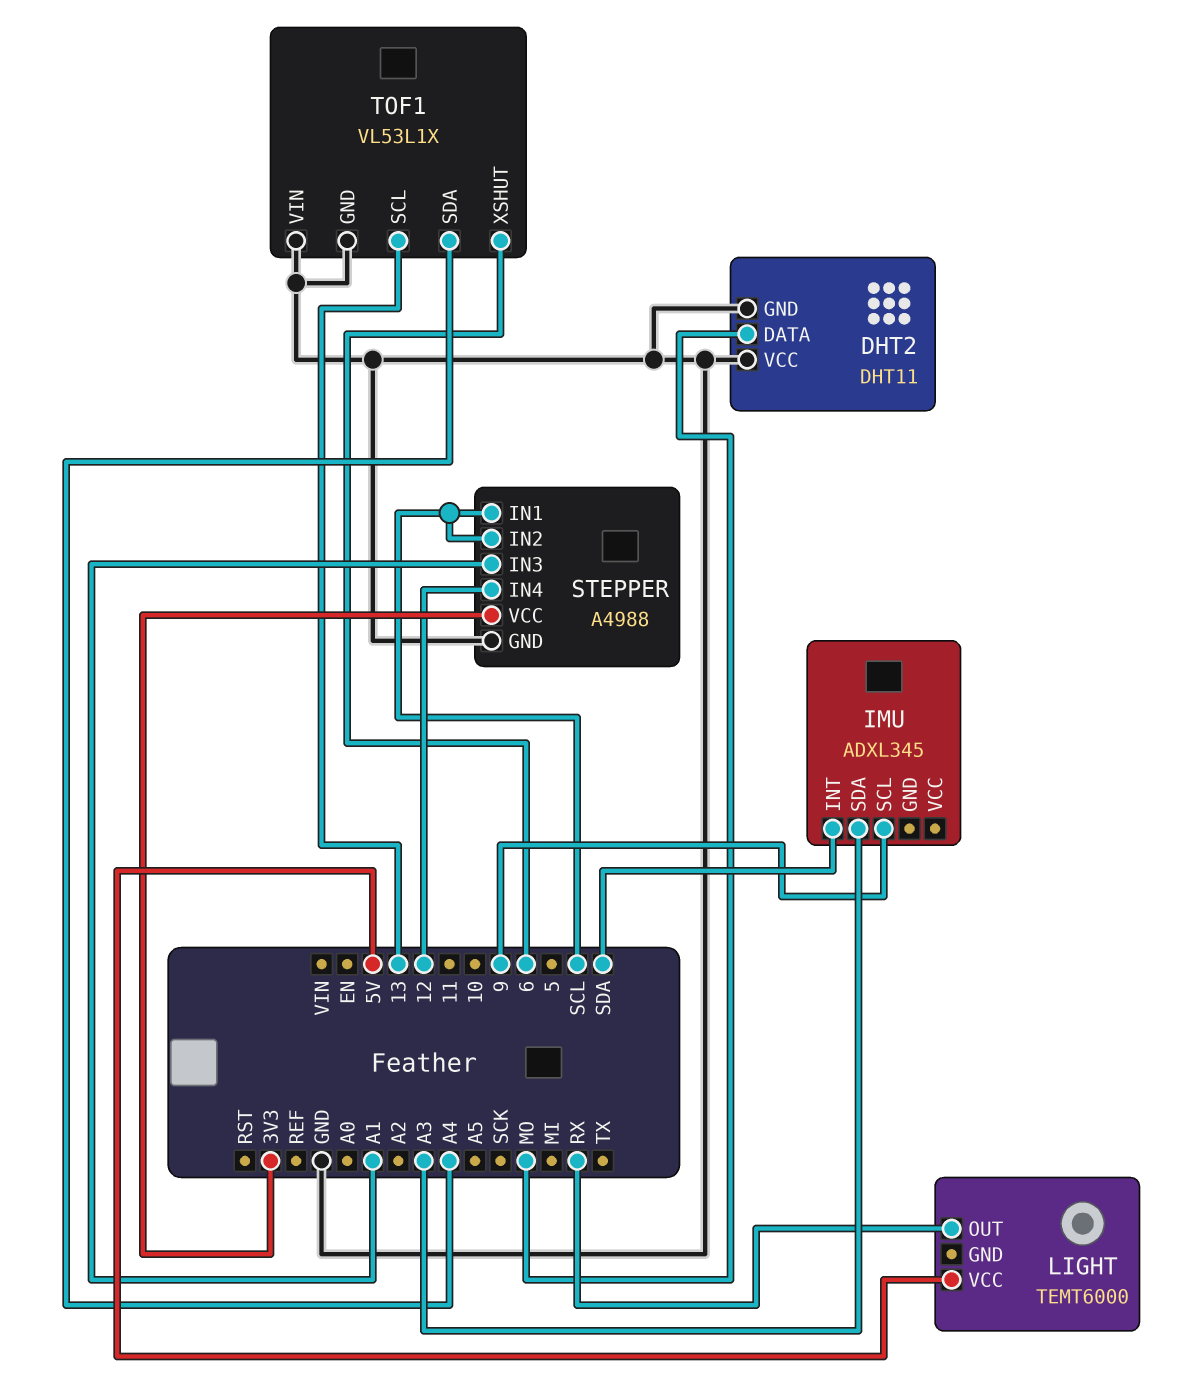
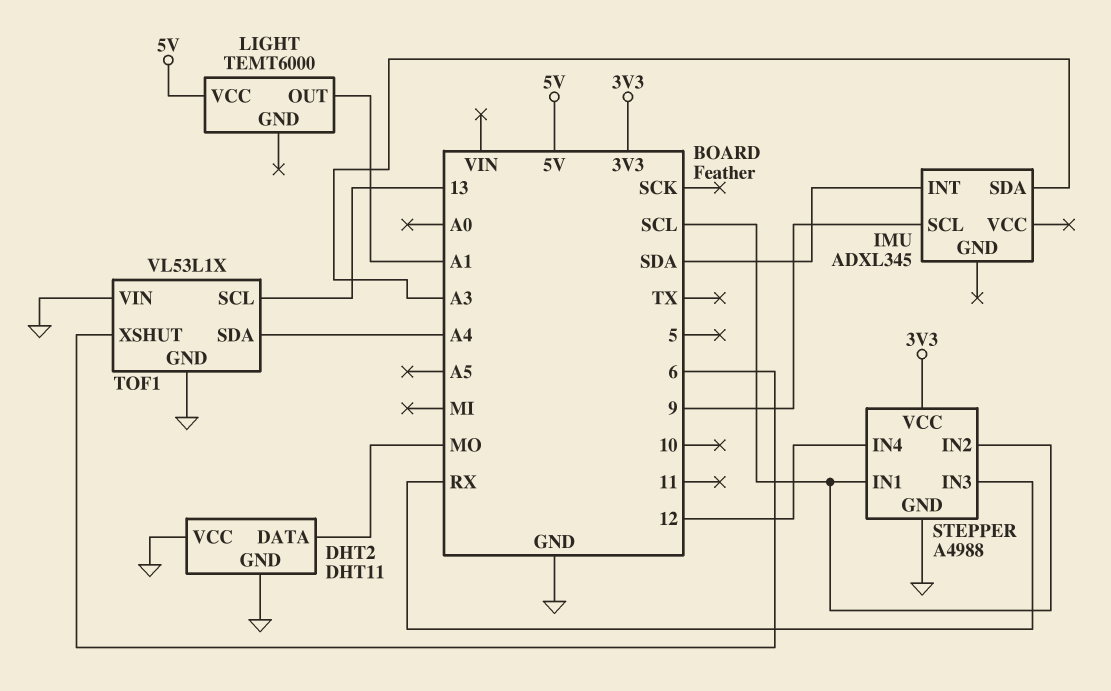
LIGHT pin OUT: RX -> A1
STEPPER pin IN3: A1 -> RX

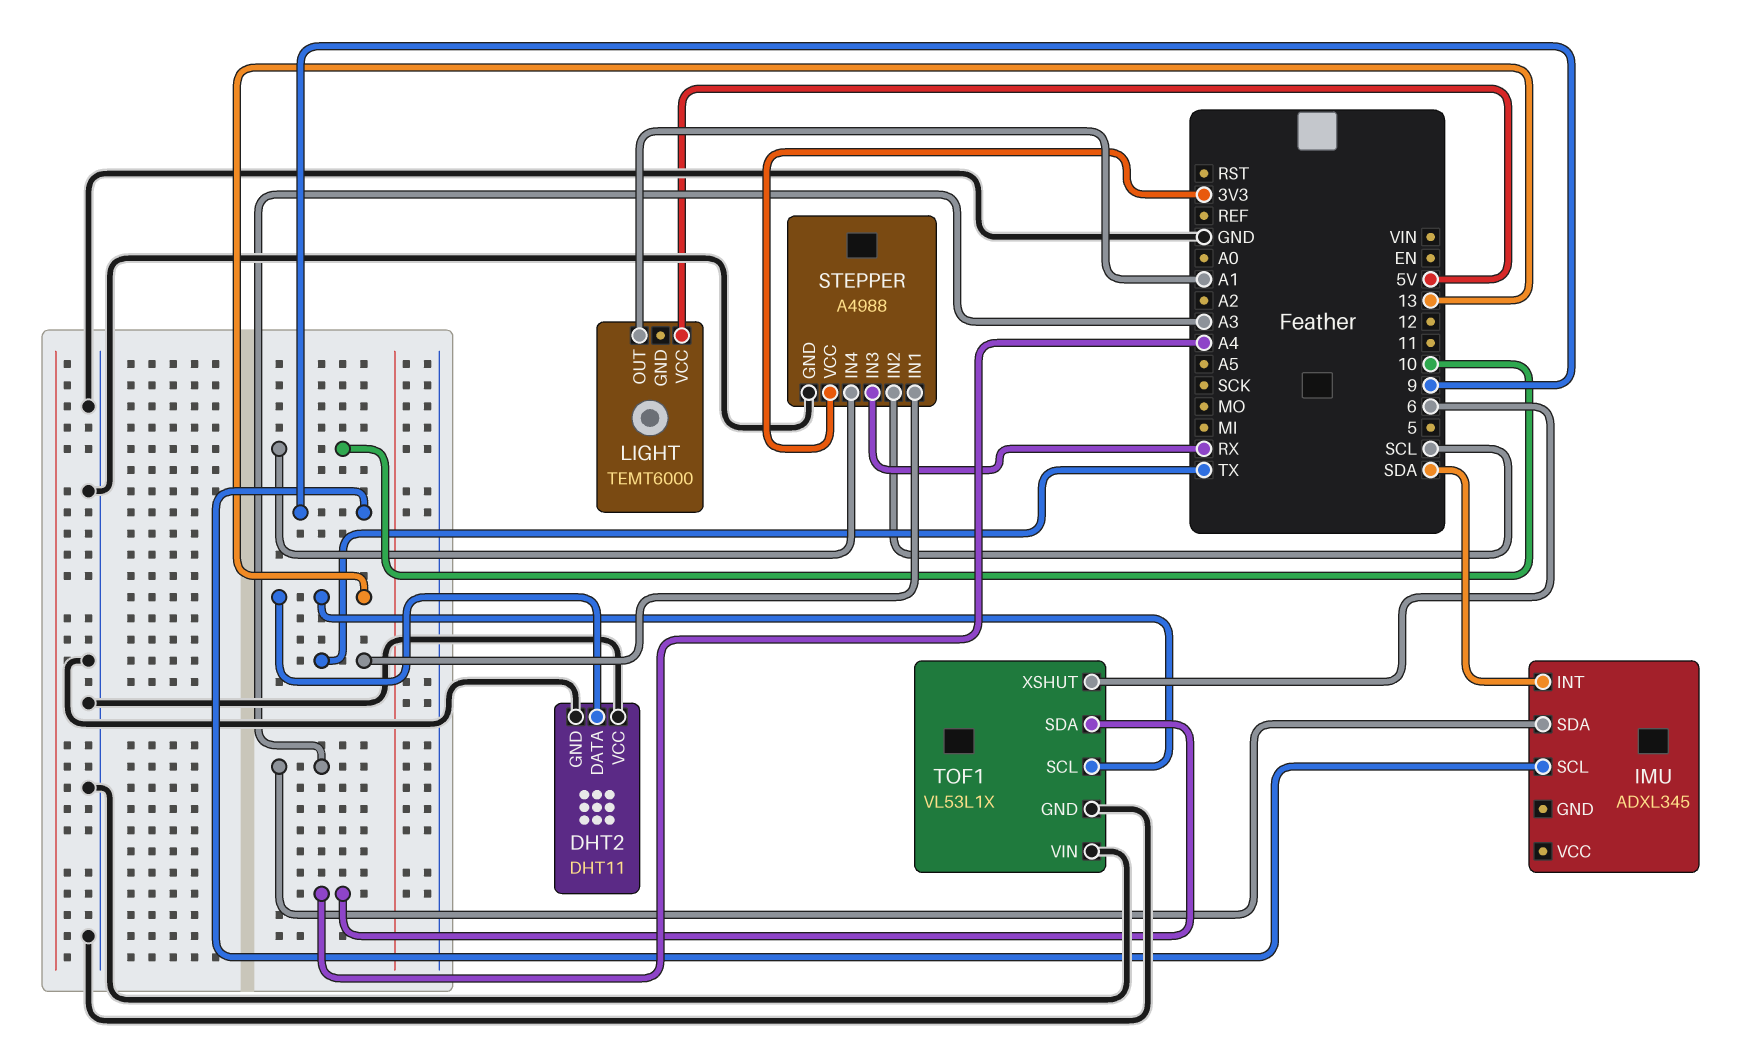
DHT2 pin DATA: MO -> 13
STEPPER pin IN1: SCL -> TX
STEPPER pin IN4: 12 -> 10

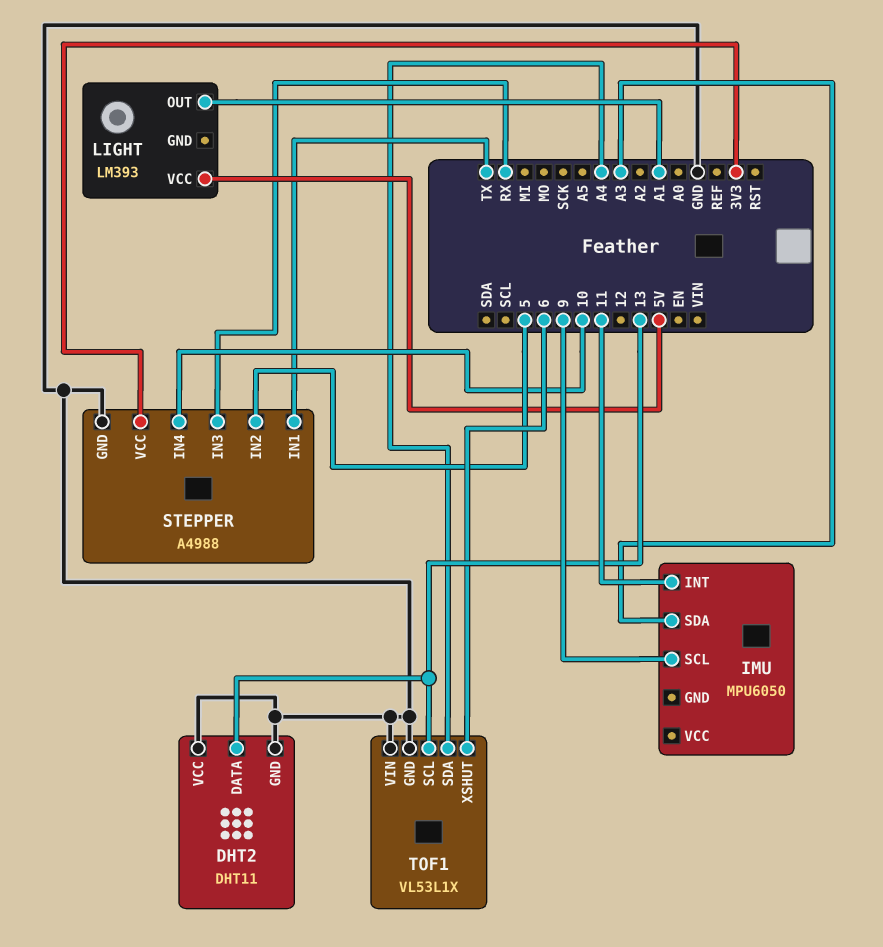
IMU: ADXL345 -> MPU6050
IMU pin INT: SDA -> 11
LIGHT: TEMT6000 -> LM393
STEPPER pin IN2: SCL -> 5

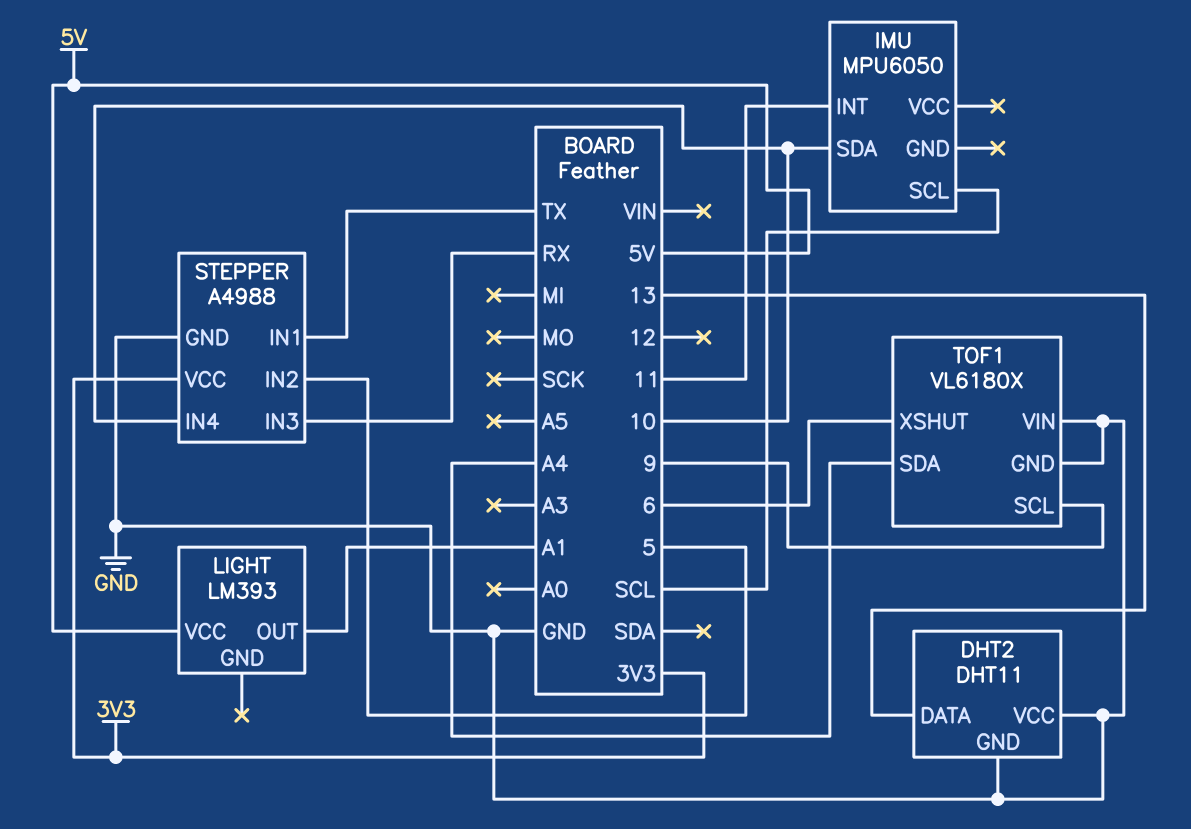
IMU pin SCL: 9 -> SCL
IMU pin SDA: A3 -> 10
TOF1: VL53L1X -> VL6180X
TOF1 pin SCL: 13 -> 9

